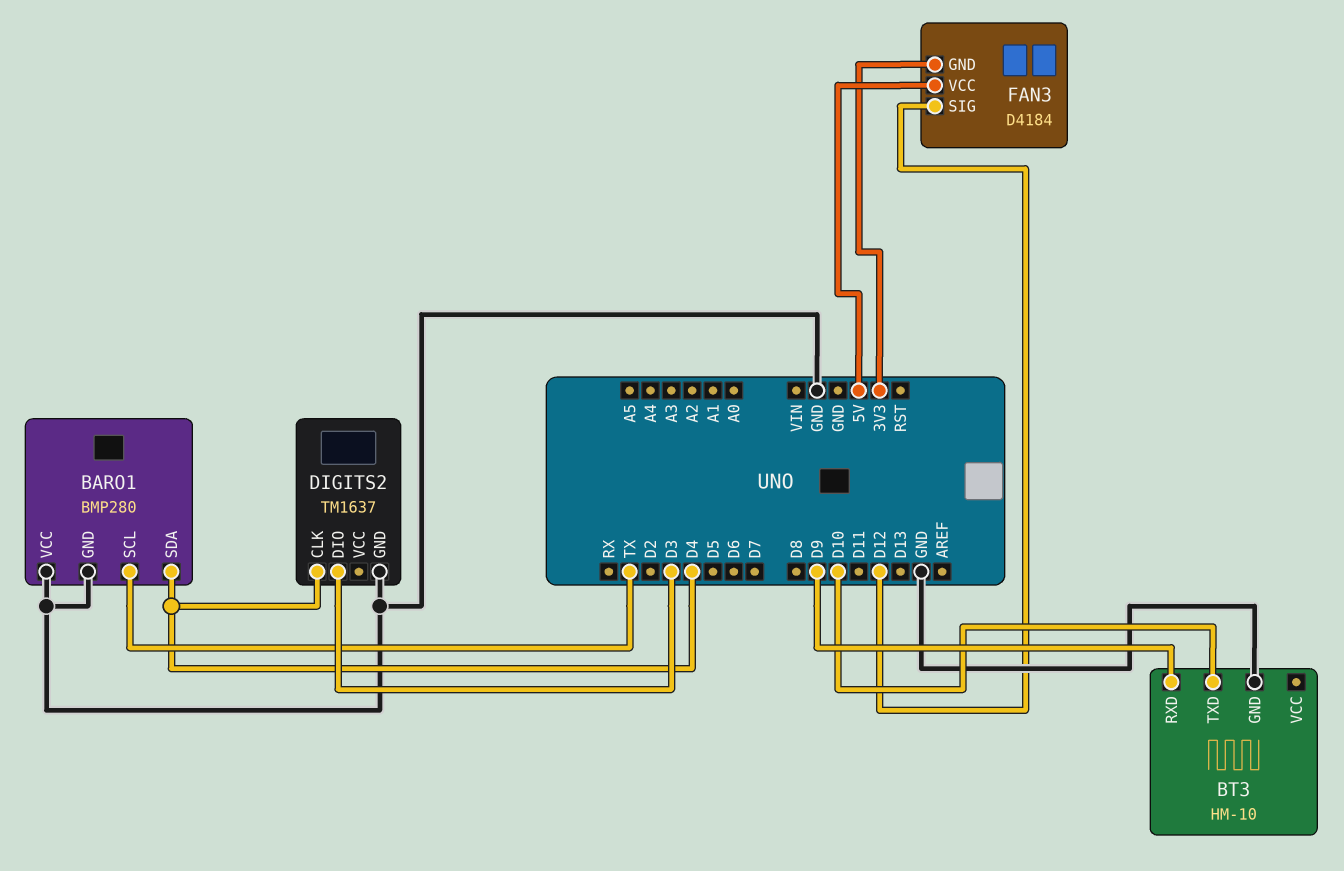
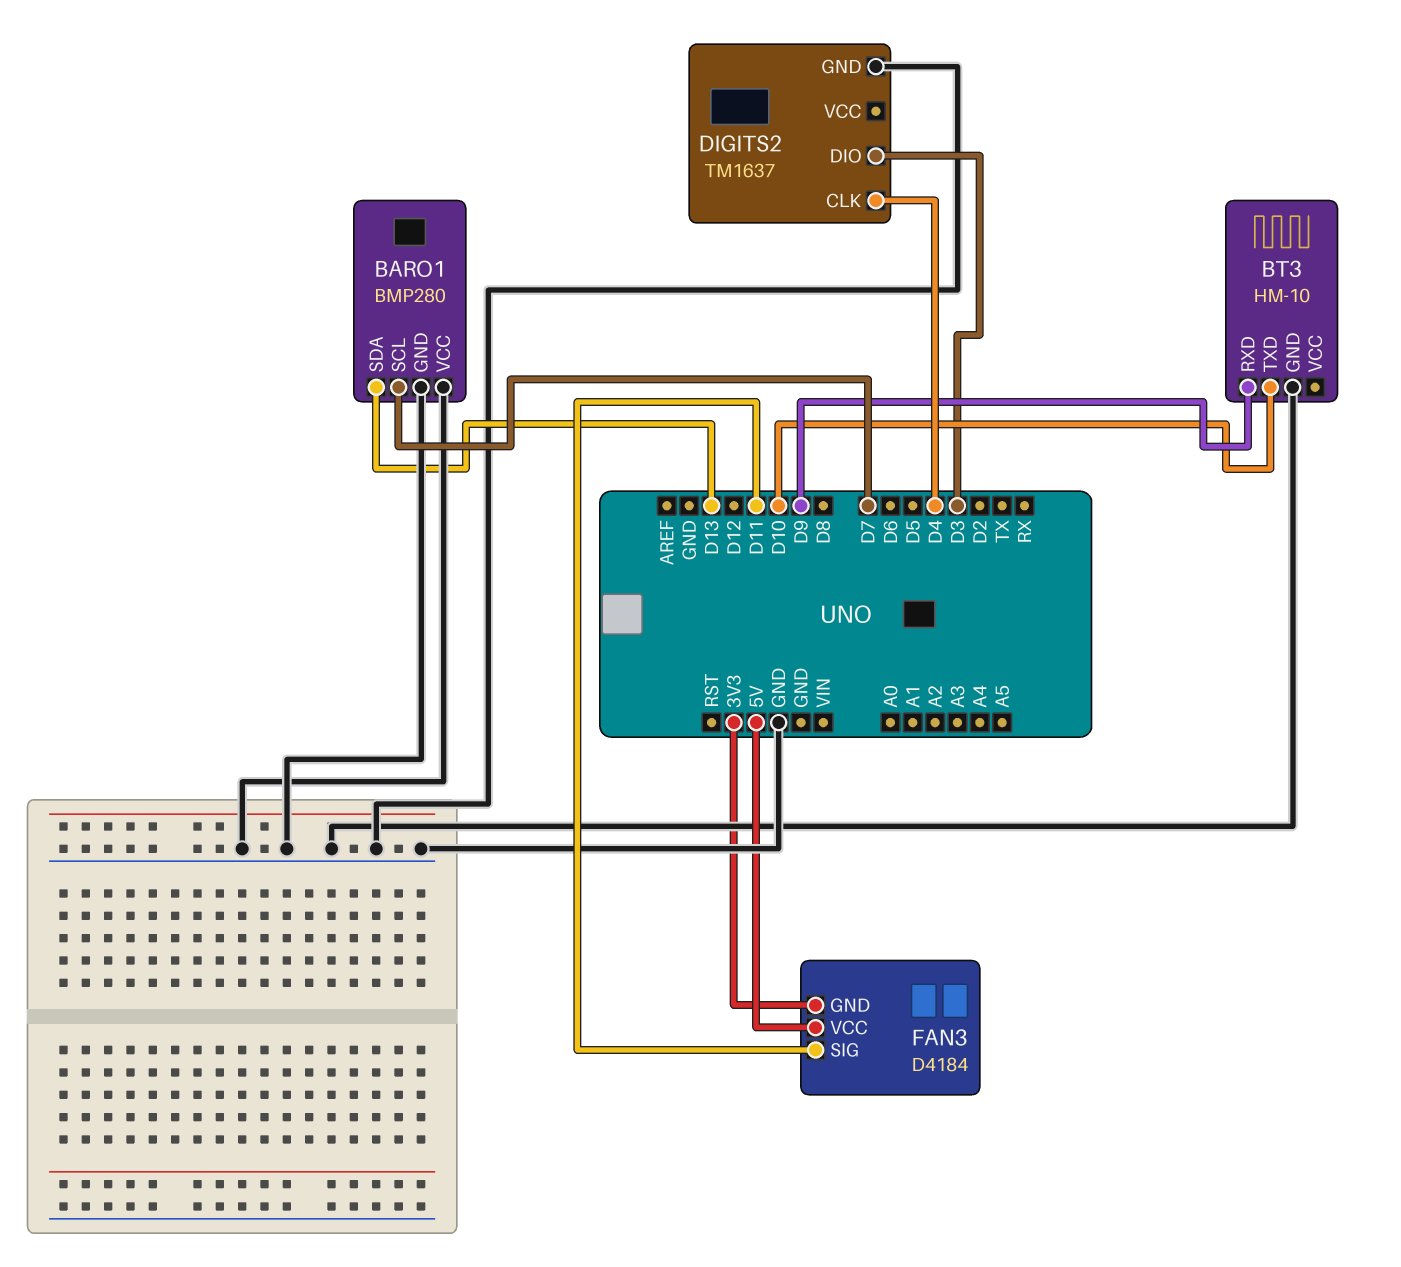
BARO1 pin SCL: TX -> D7
BARO1 pin SDA: D4 -> D13
FAN3 pin SIG: D12 -> D11

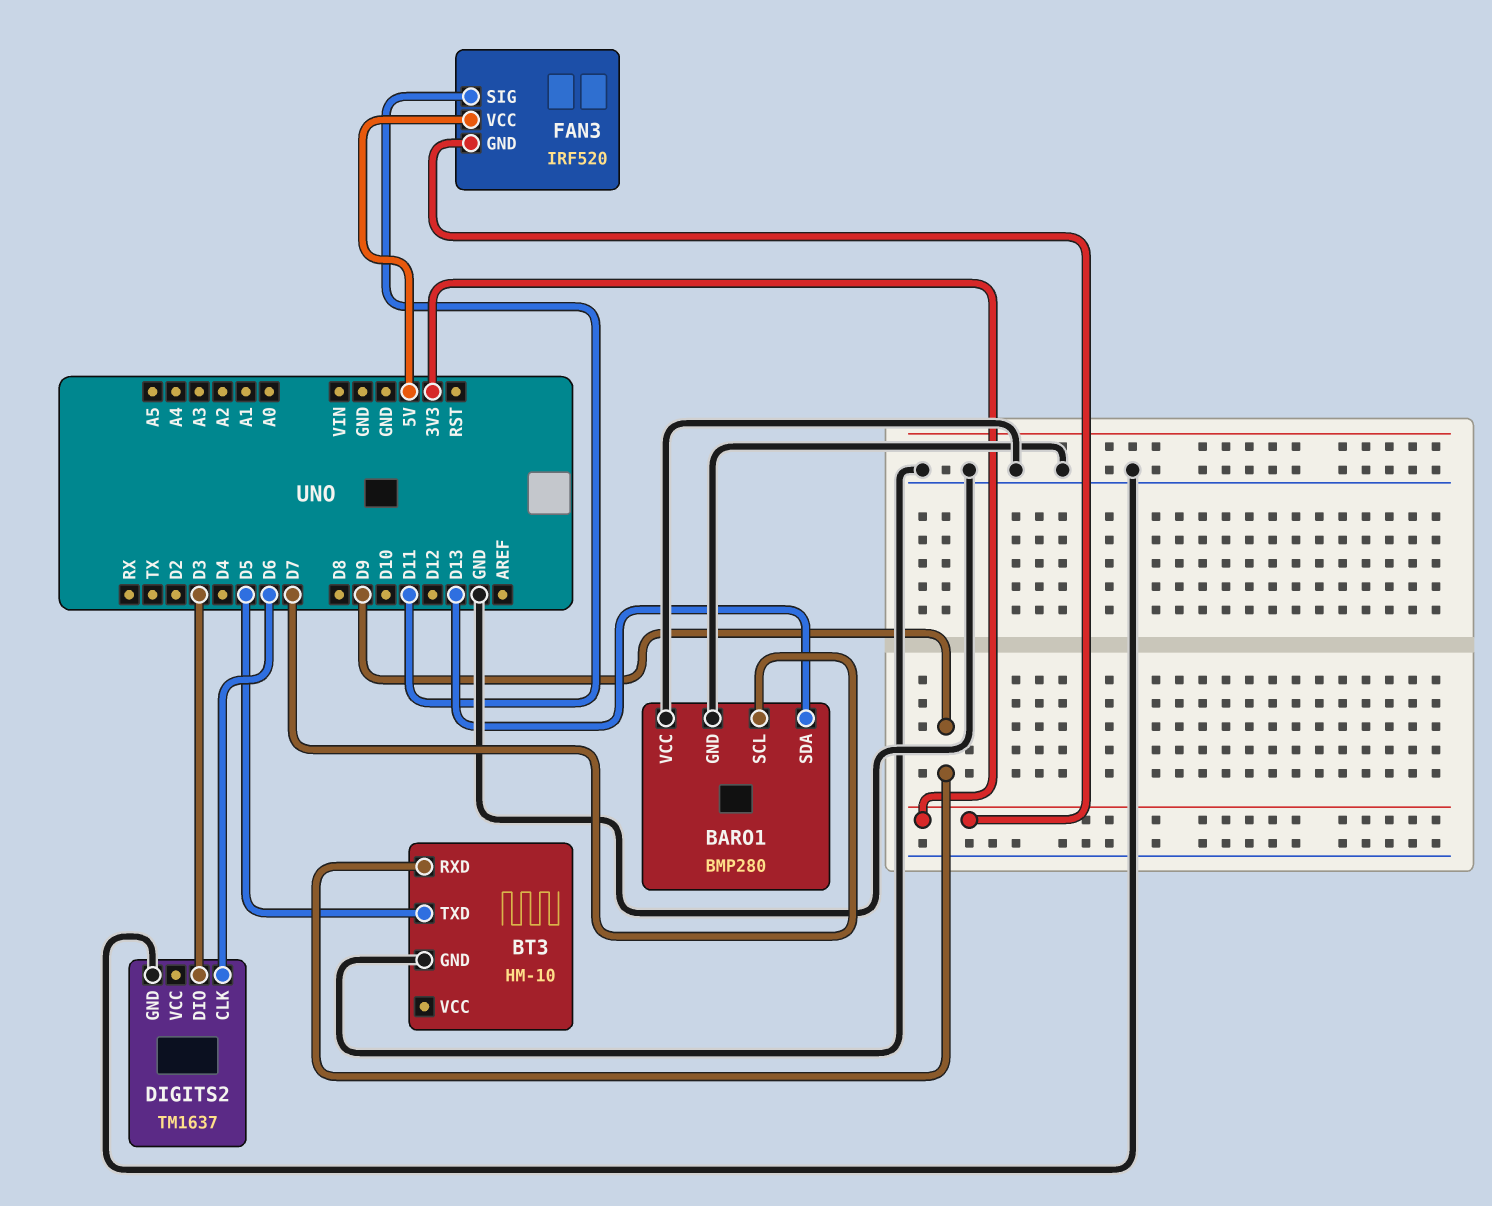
BT3 pin TXD: D10 -> D5
DIGITS2 pin CLK: D4 -> D6
FAN3: D4184 -> IRF520

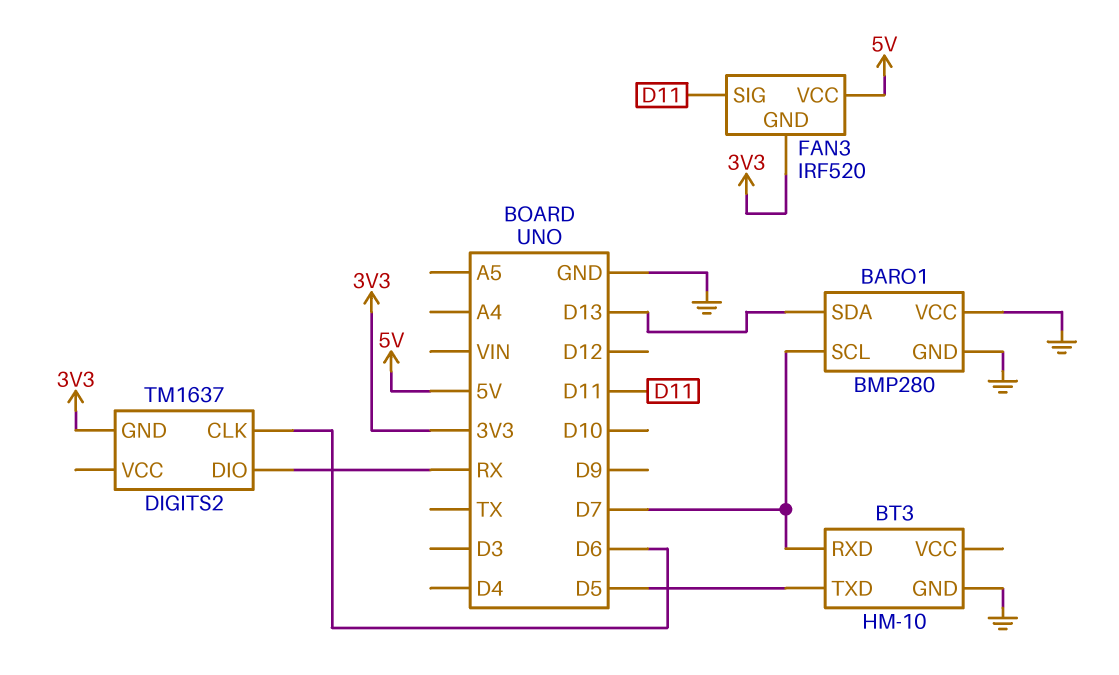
BT3 pin RXD: D9 -> D7
DIGITS2 pin DIO: D3 -> RX
DIGITS2 pin GND: GND -> 3V3

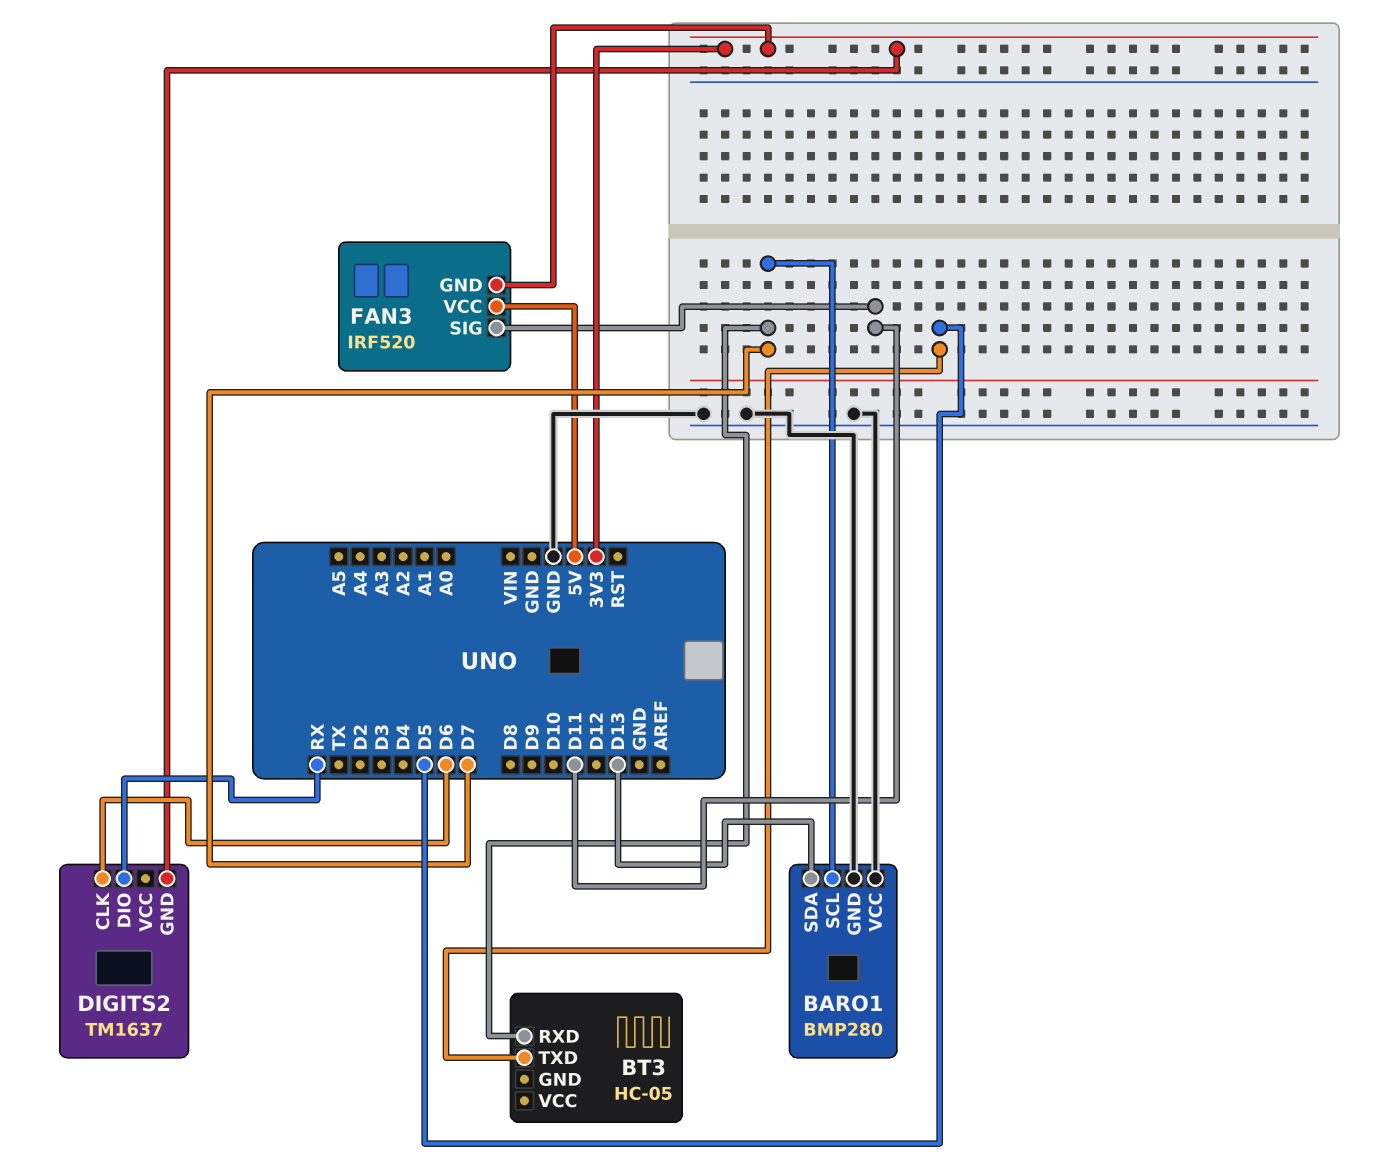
BT3: HM-10 -> HC-05
BT3 pin GND: GND -> none

